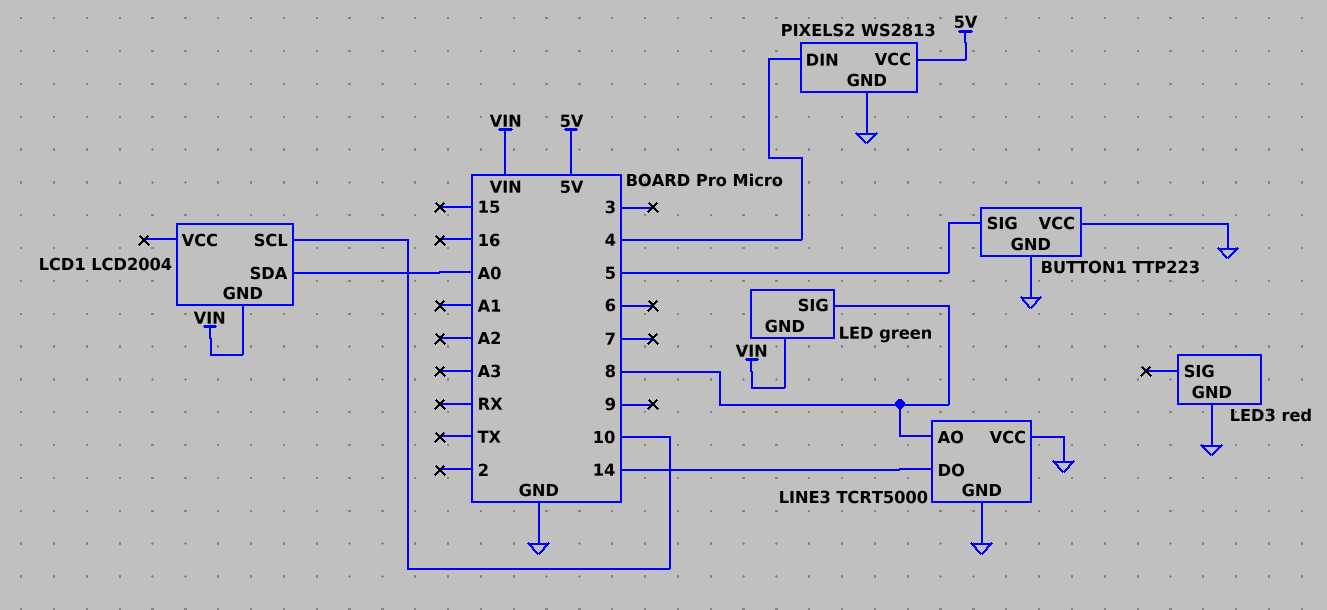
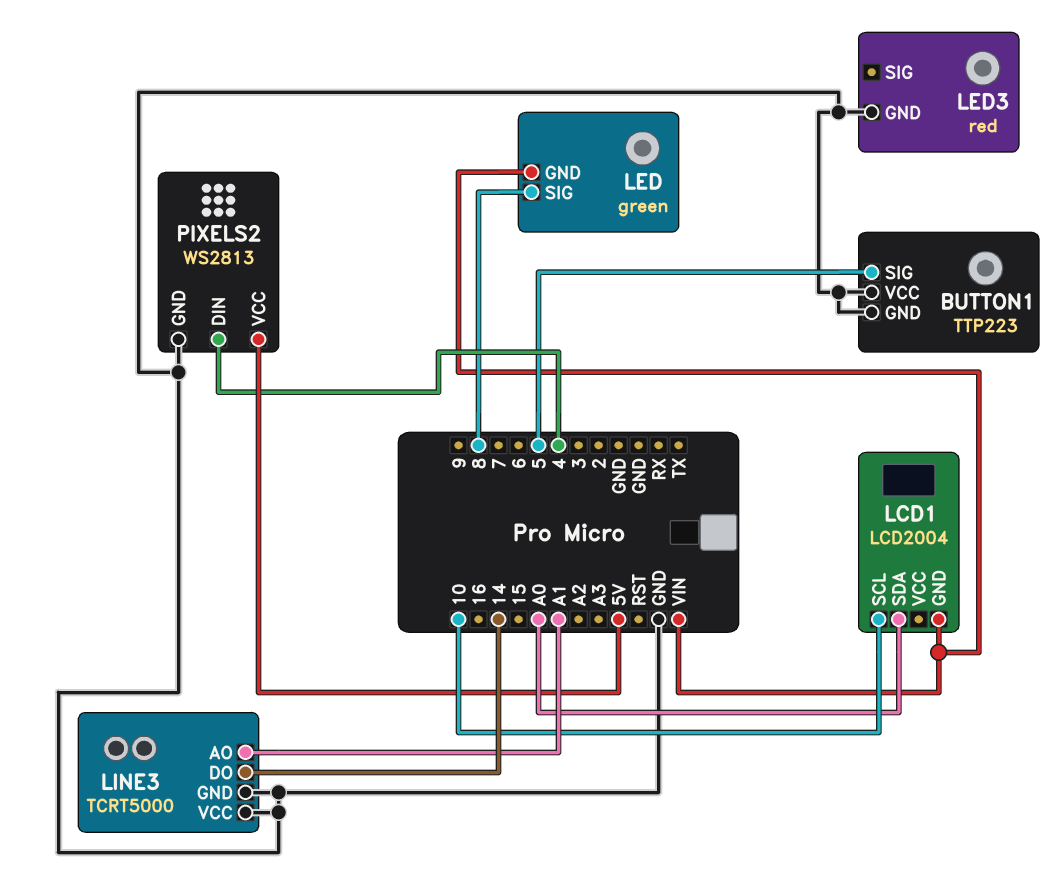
LINE3 pin AO: 8 -> A1

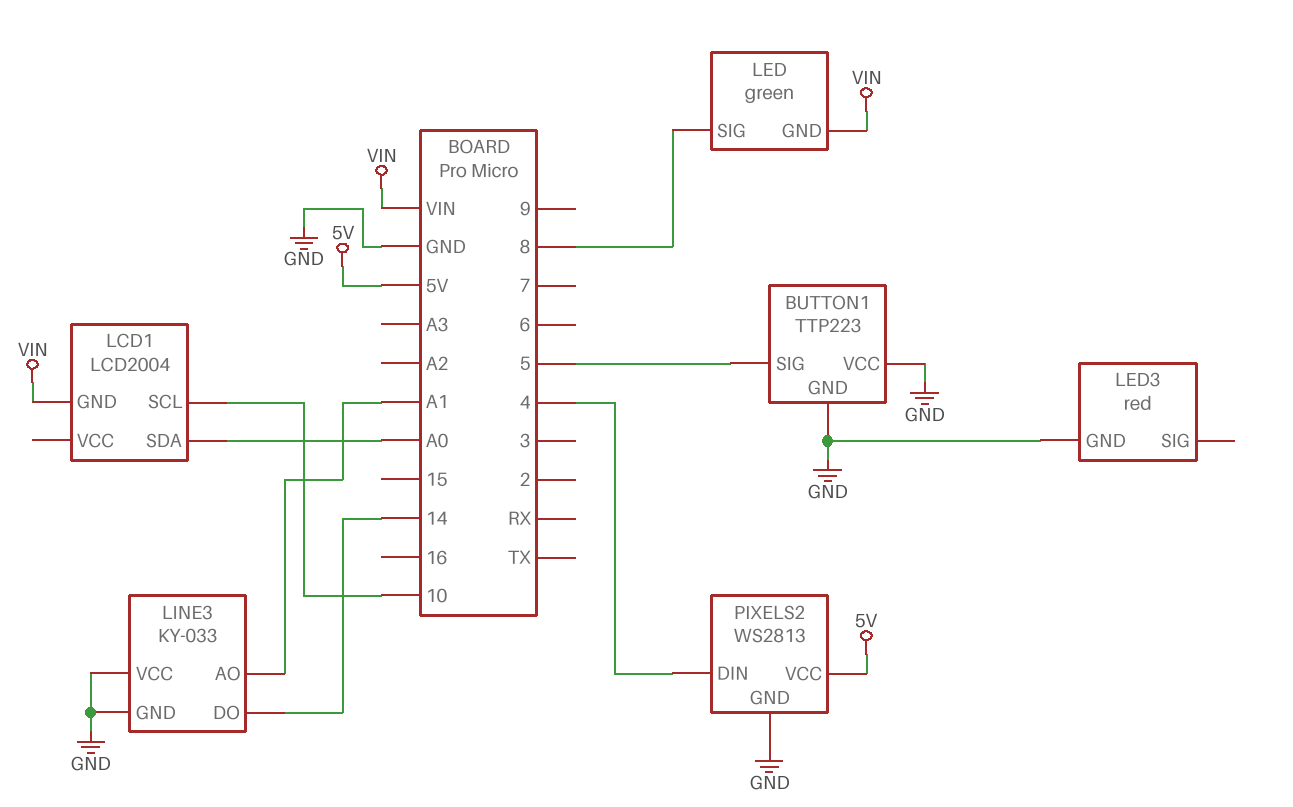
LINE3: TCRT5000 -> KY-033

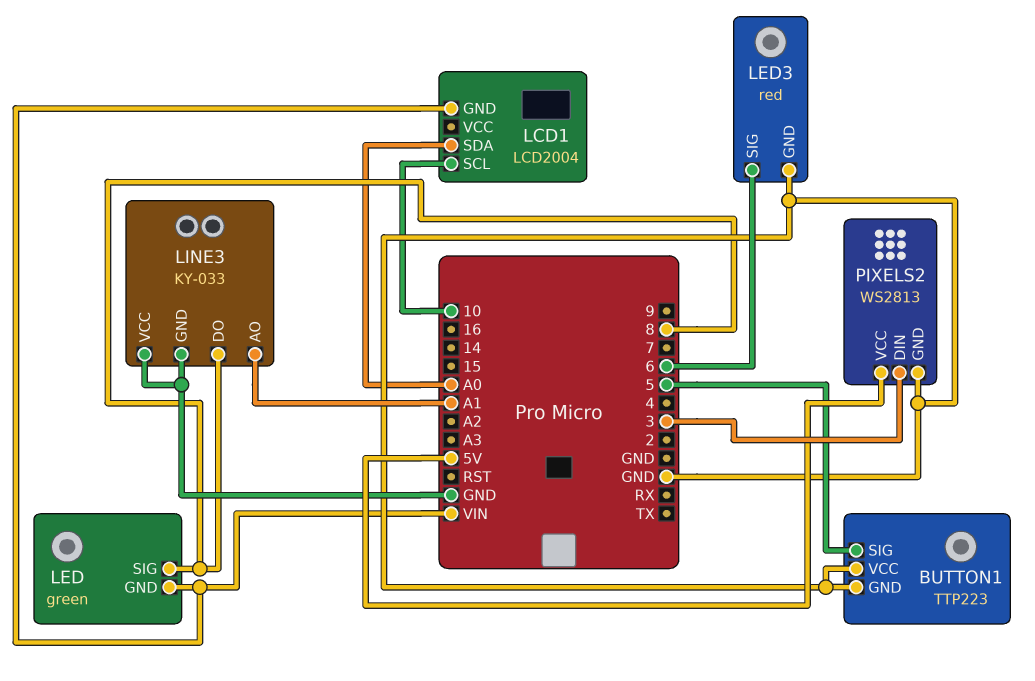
LED3 pin SIG: none -> 6
LINE3 pin DO: 14 -> 8
PIXELS2 pin DIN: 4 -> 3

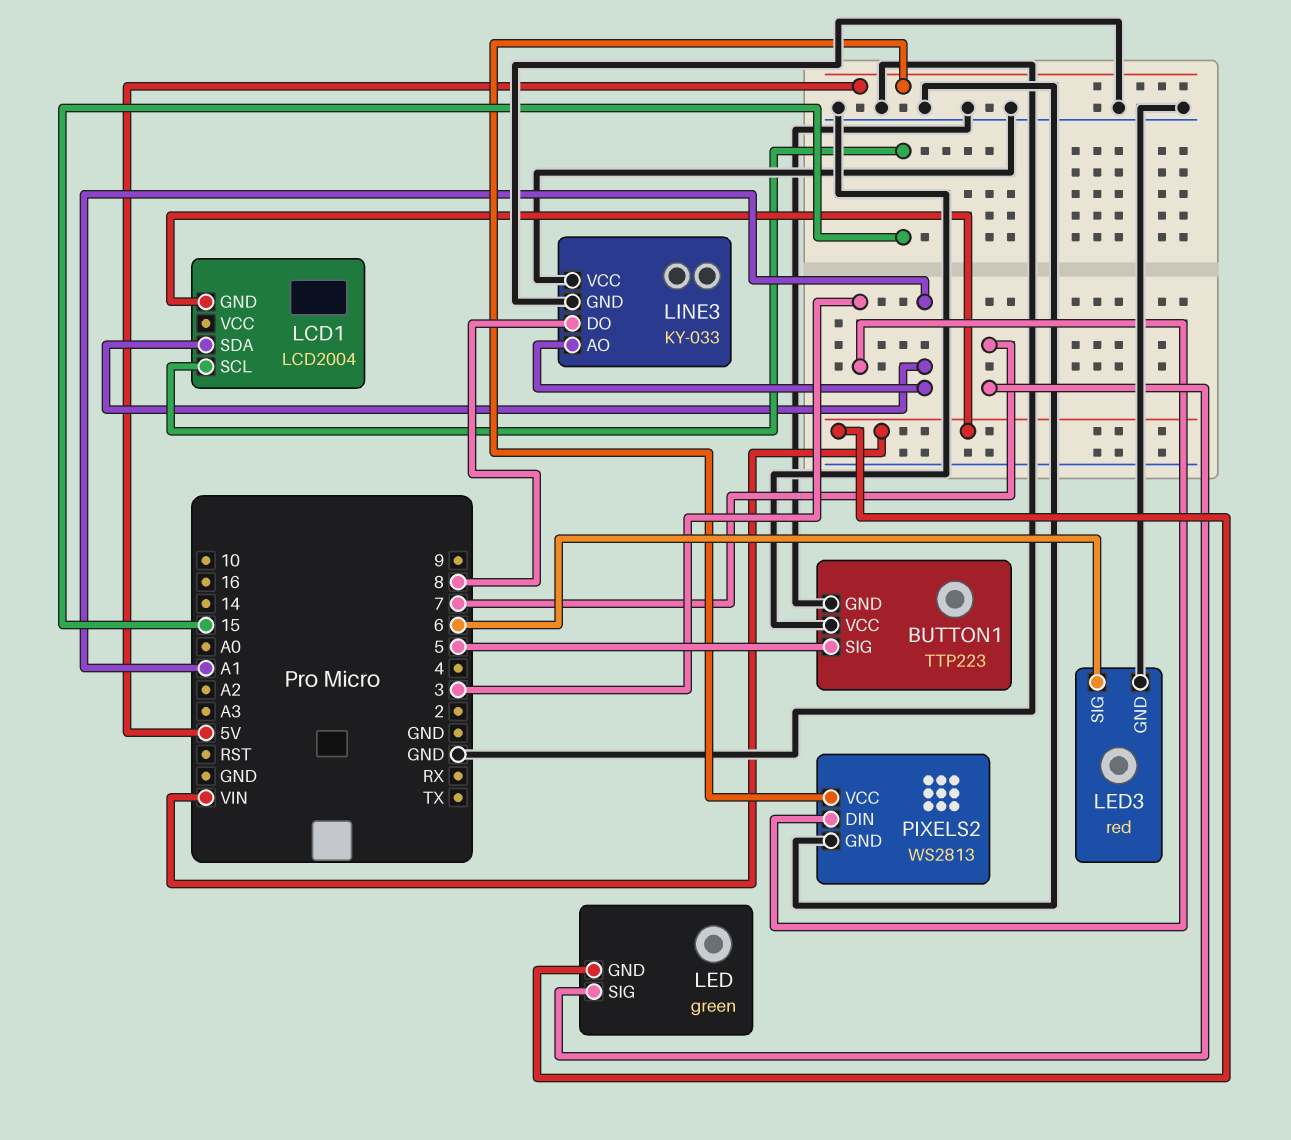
LCD1 pin SCL: 10 -> 15
LCD1 pin SDA: A0 -> A1
LED pin SIG: 8 -> 7

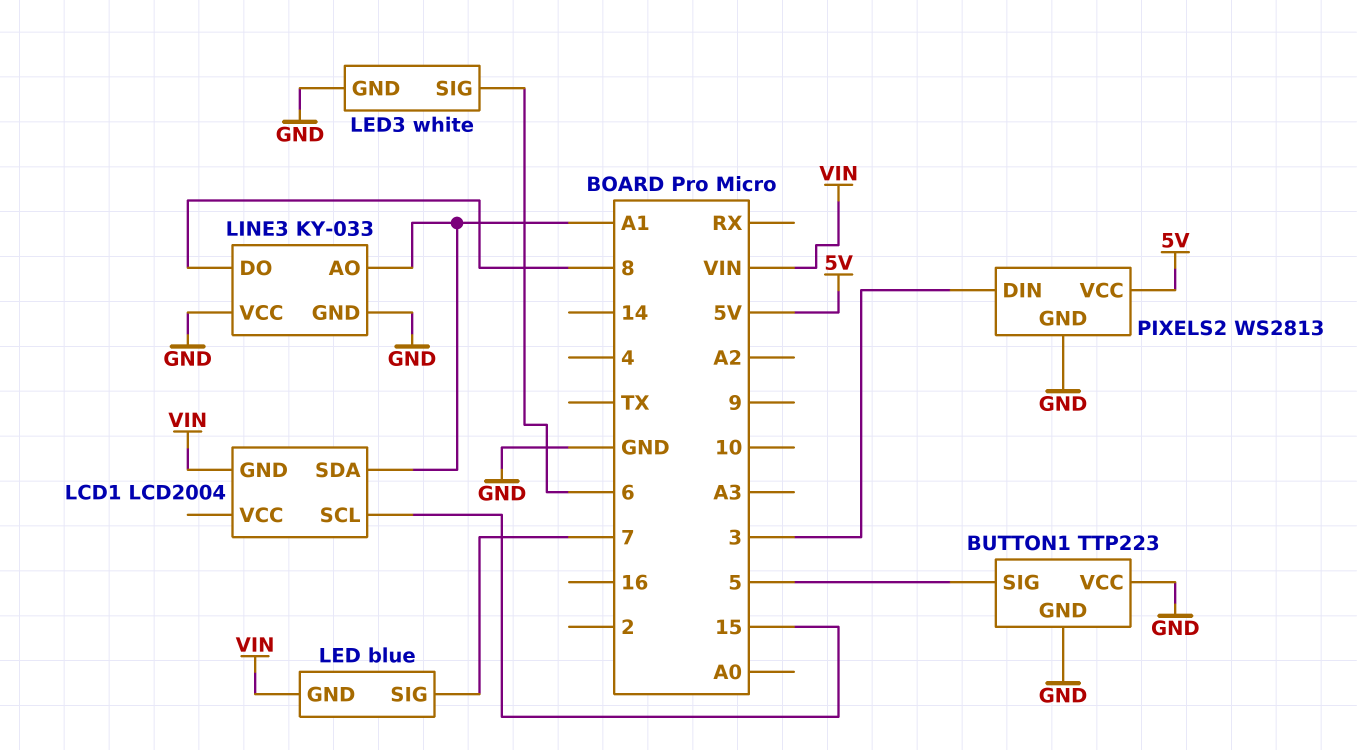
LED: green -> blue
LED3: red -> white

